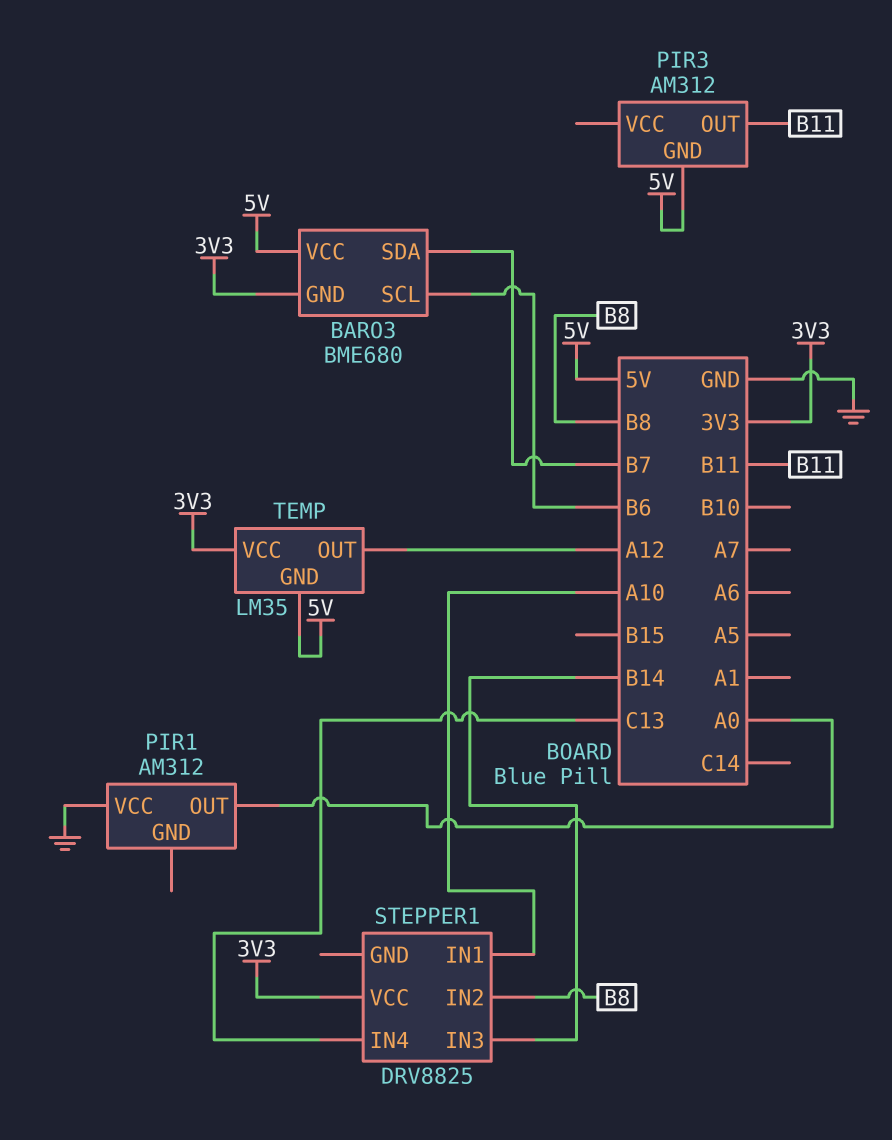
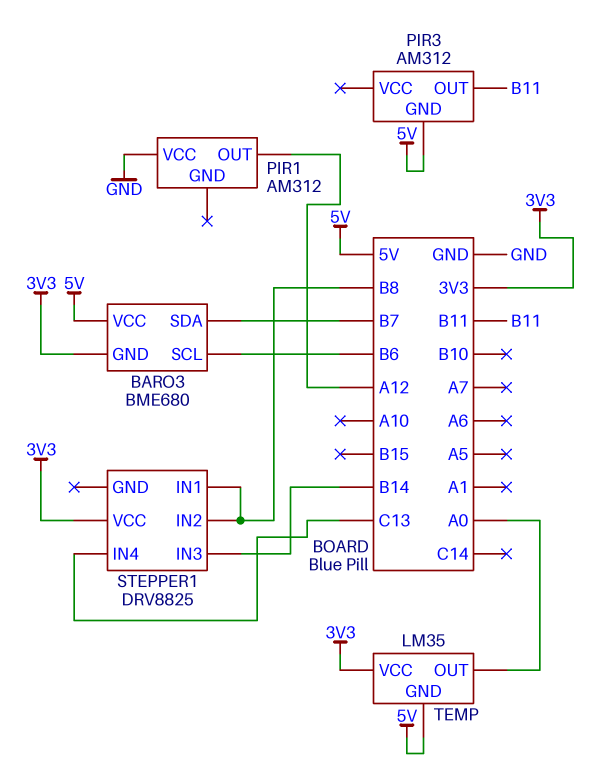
PIR1 pin OUT: A0 -> A12
STEPPER1 pin IN1: A10 -> B8
TEMP pin OUT: A12 -> A0

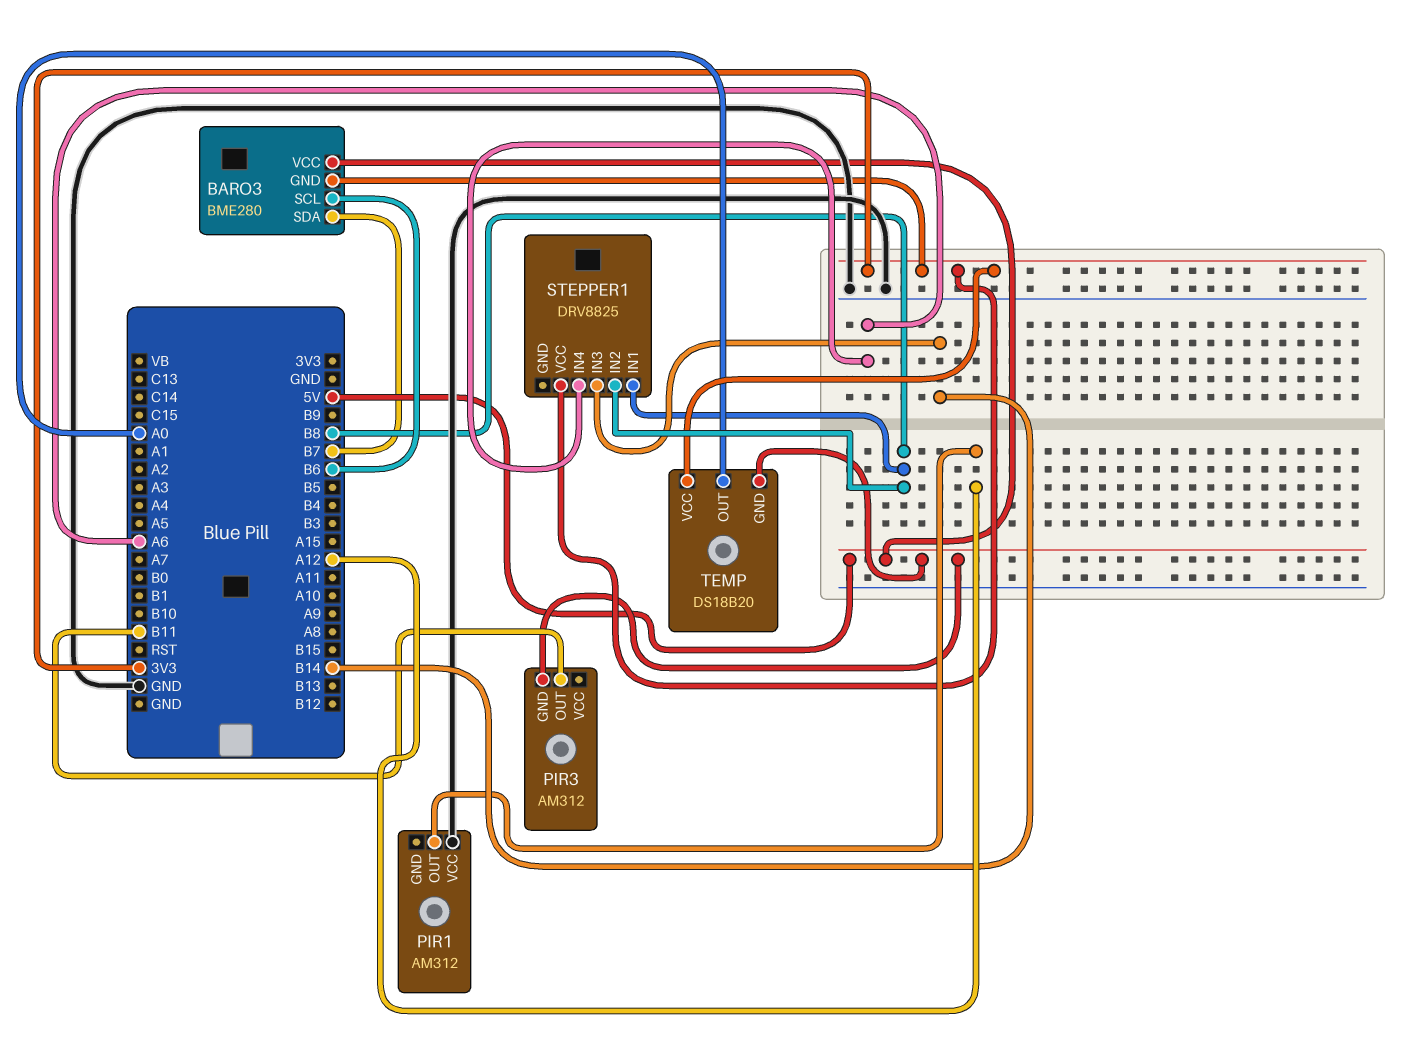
BARO3: BME680 -> BME280
STEPPER1 pin IN4: C13 -> A6
TEMP: LM35 -> DS18B20

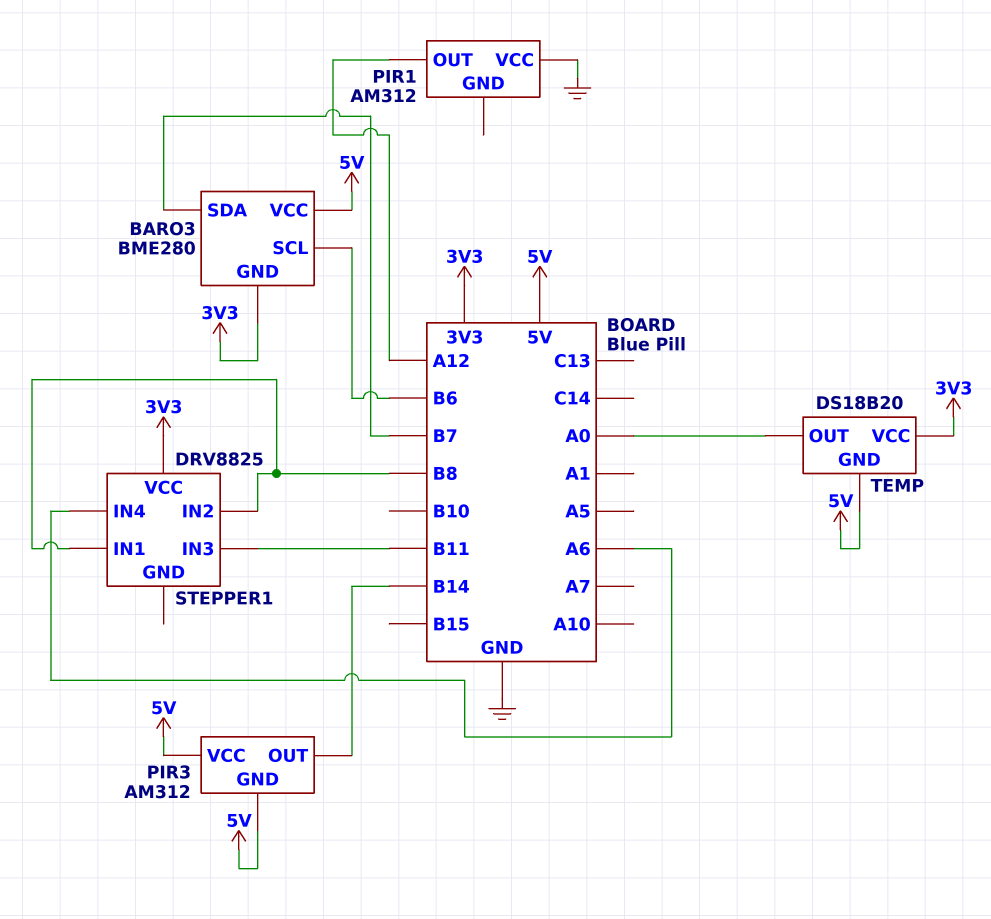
PIR3 pin OUT: B11 -> B14
PIR3 pin VCC: none -> 5V
STEPPER1 pin IN3: B14 -> B11

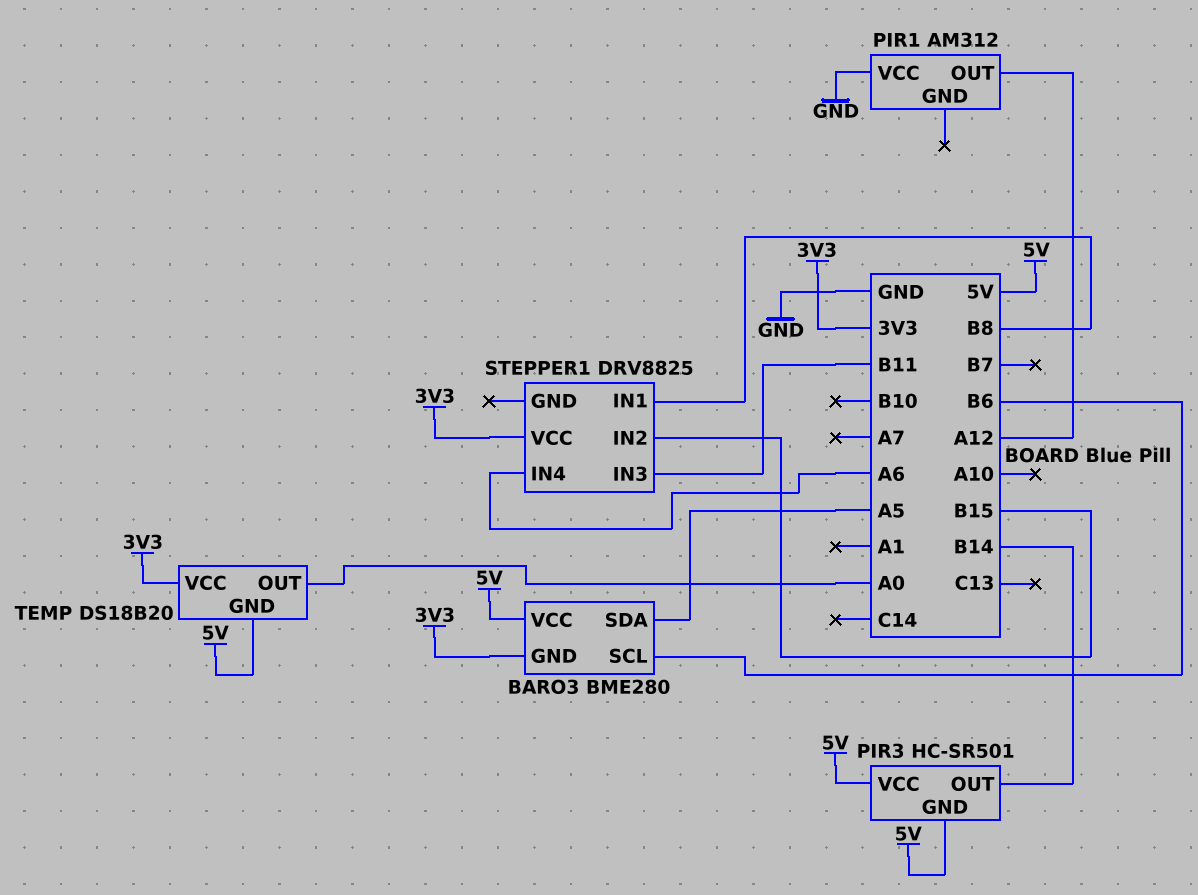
BARO3 pin SDA: B7 -> A5
PIR3: AM312 -> HC-SR501
STEPPER1 pin IN2: B8 -> B15

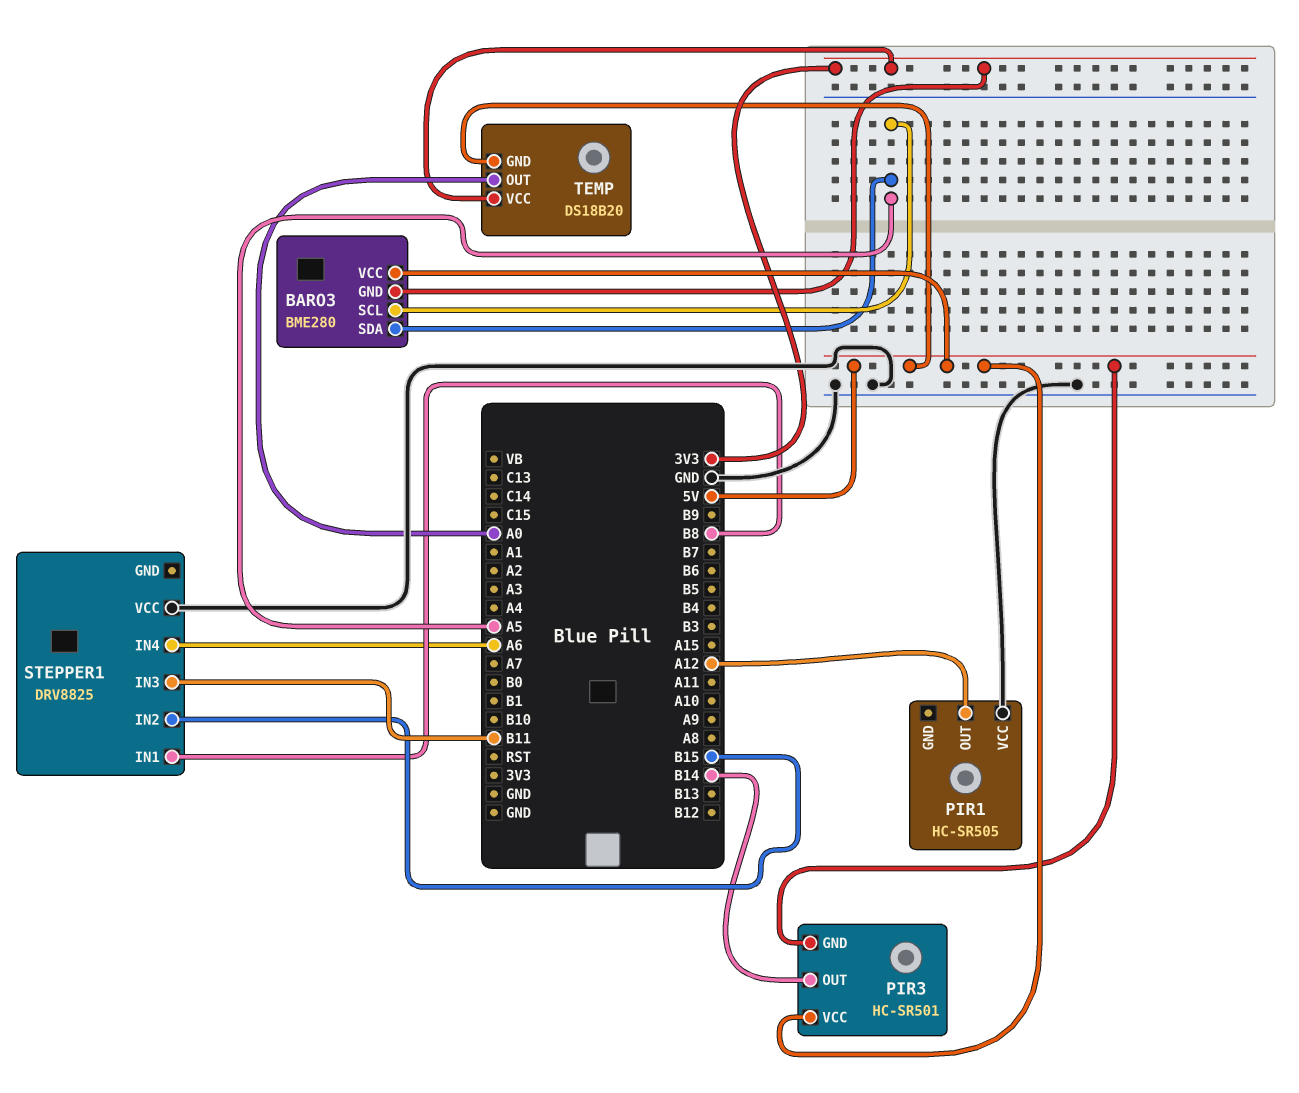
BARO3 pin SCL: B6 -> A5
PIR1: AM312 -> HC-SR505
STEPPER1 pin VCC: 3V3 -> GND

